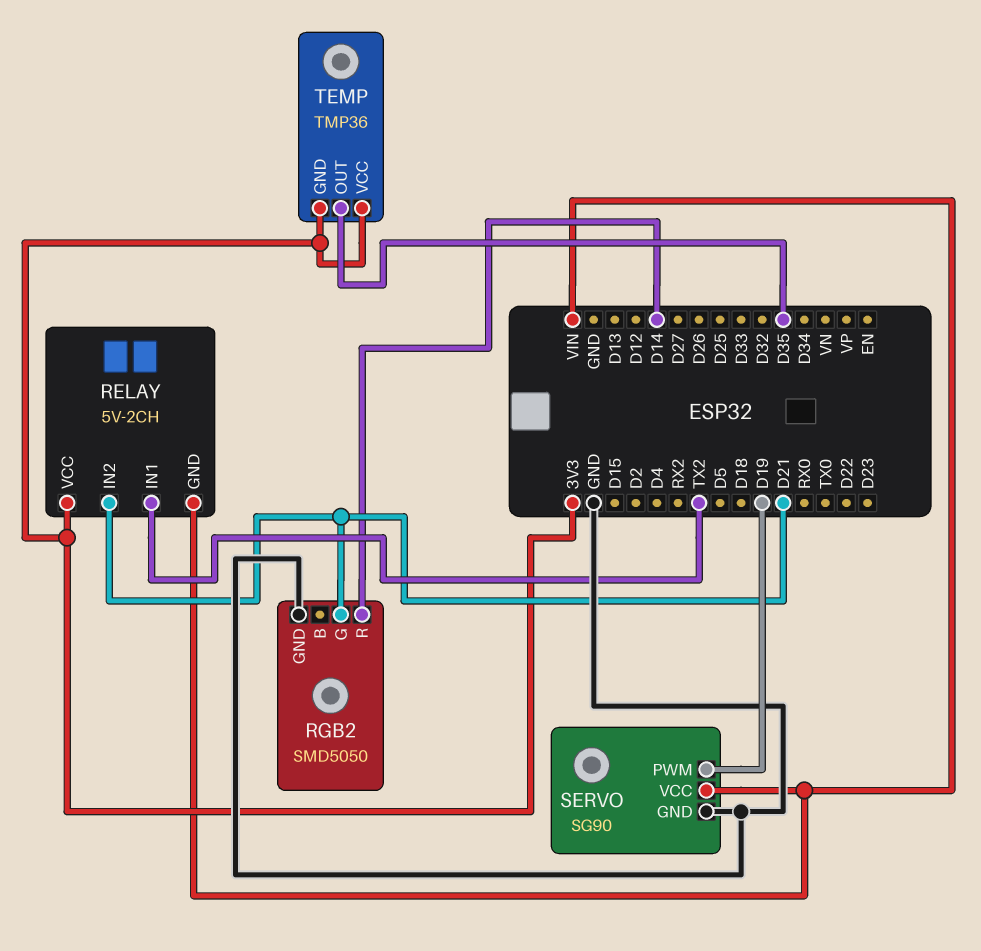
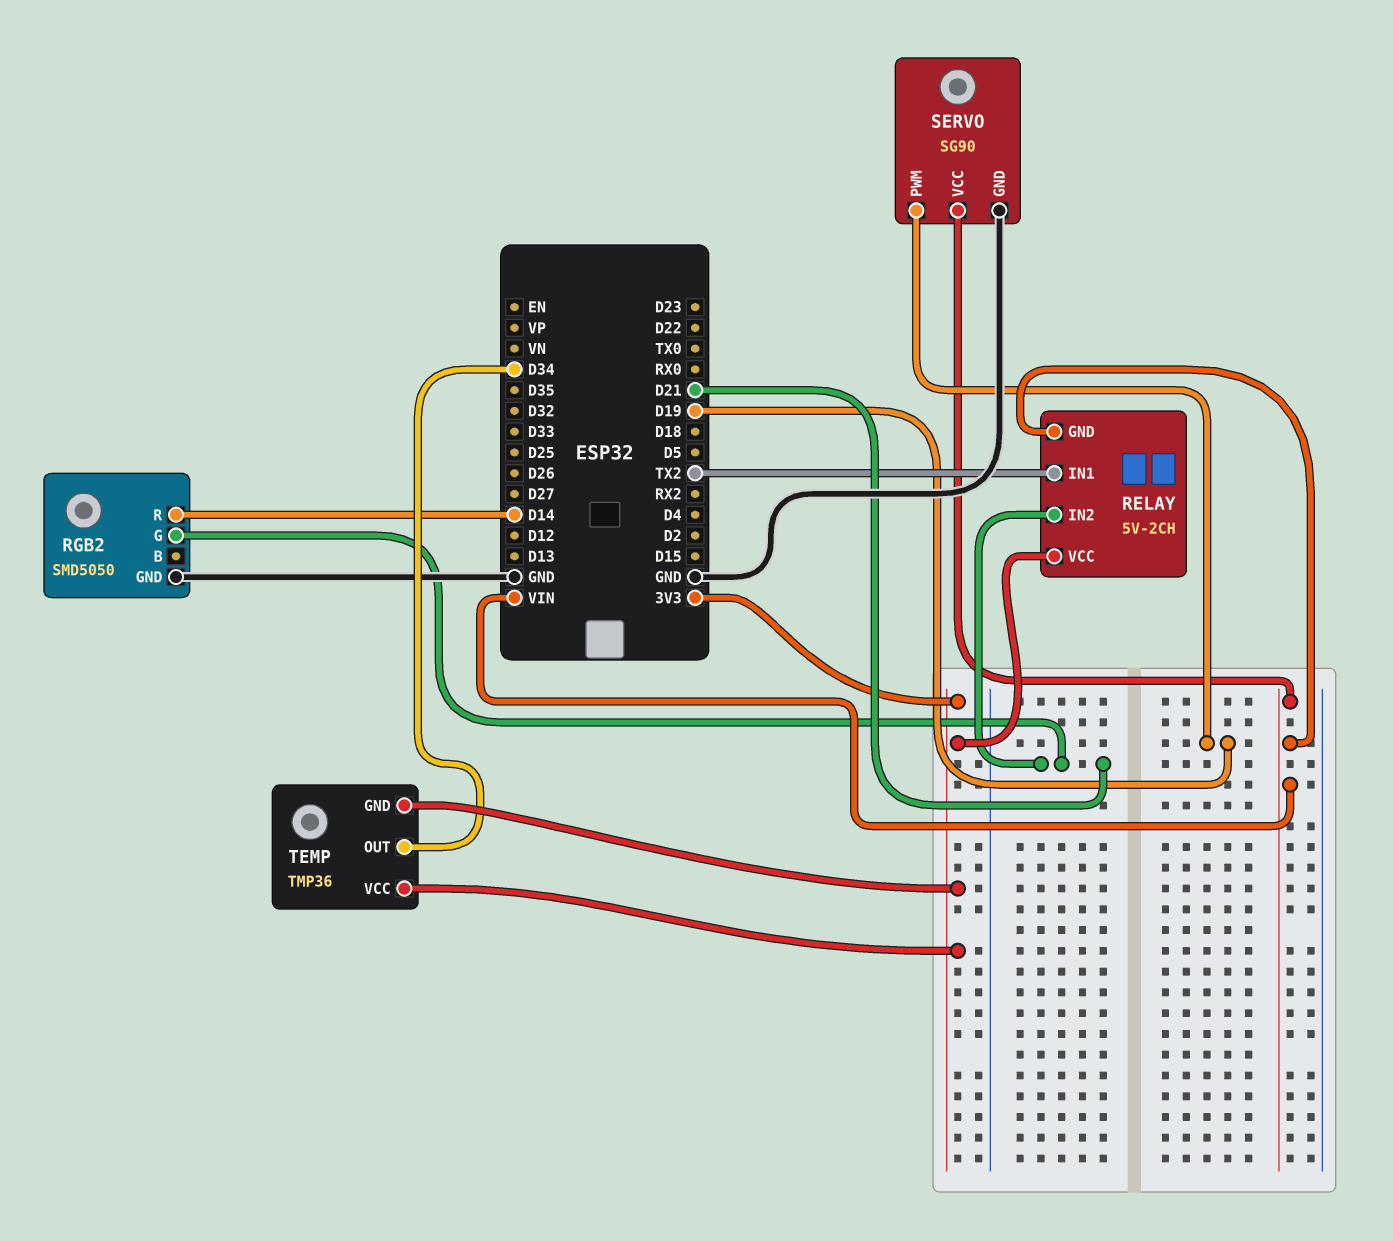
TEMP pin OUT: D35 -> D34

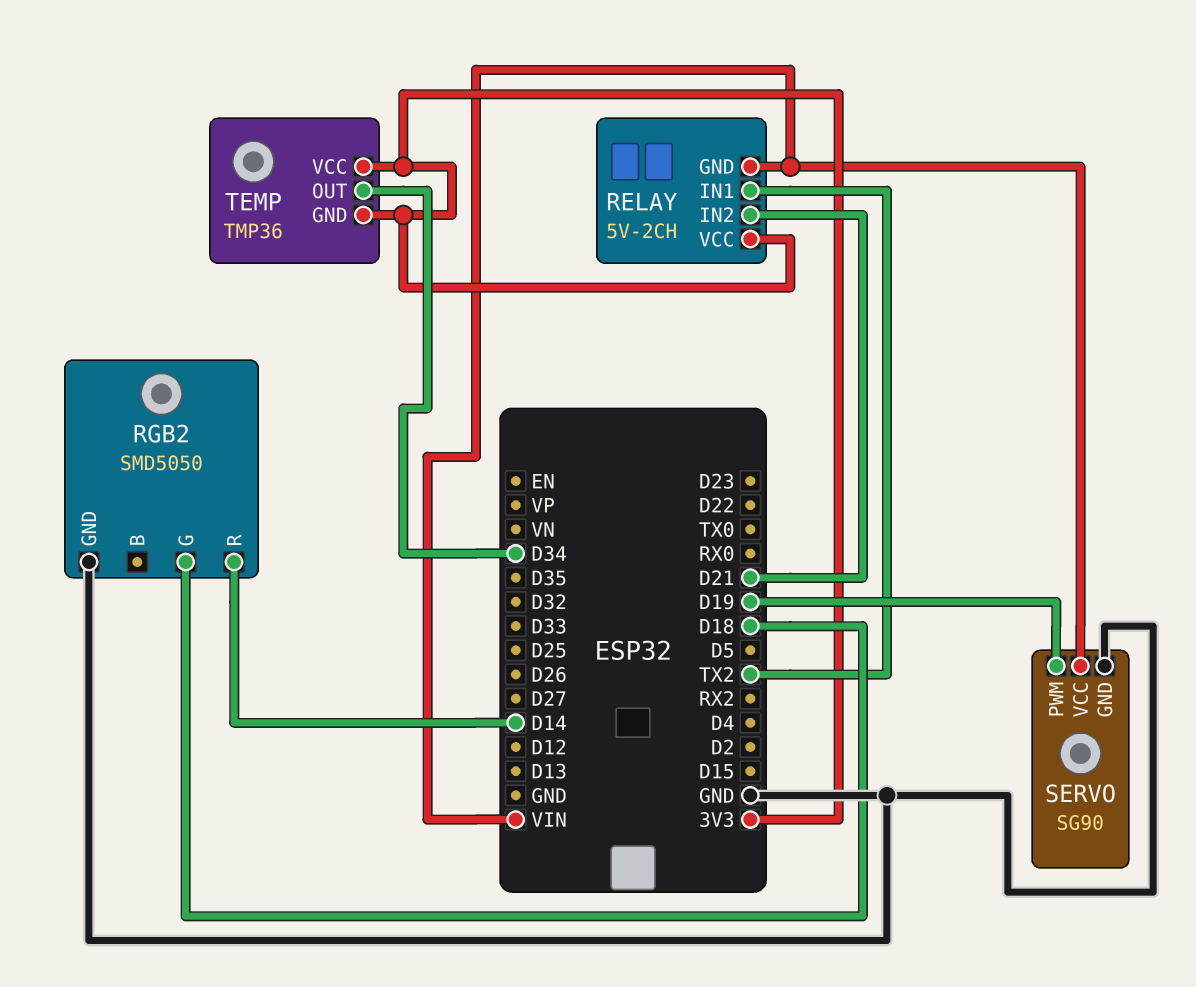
RGB2 pin G: D21 -> D18

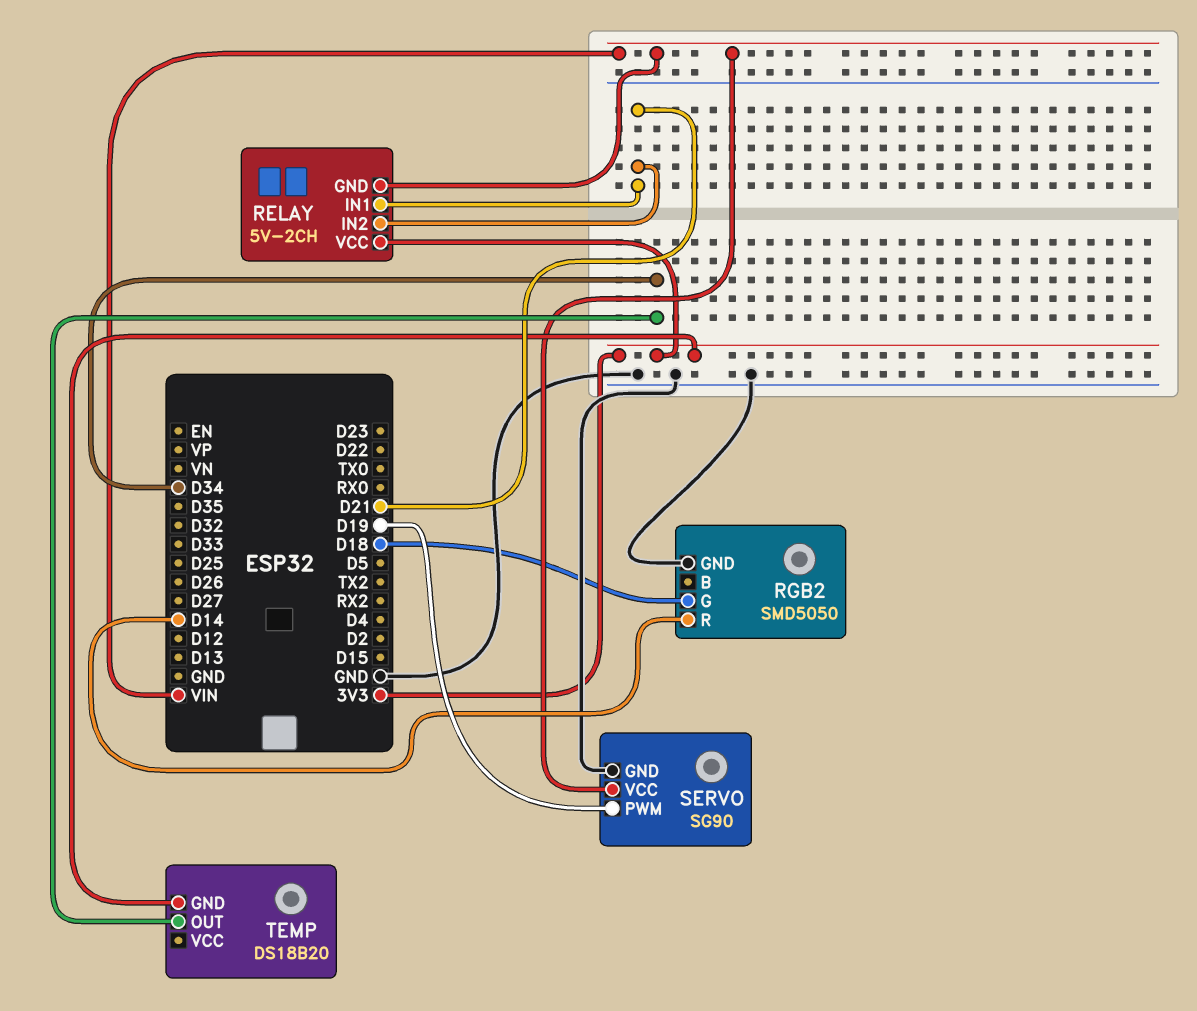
RELAY pin IN1: TX2 -> D21
TEMP: TMP36 -> DS18B20
TEMP pin VCC: 3V3 -> none

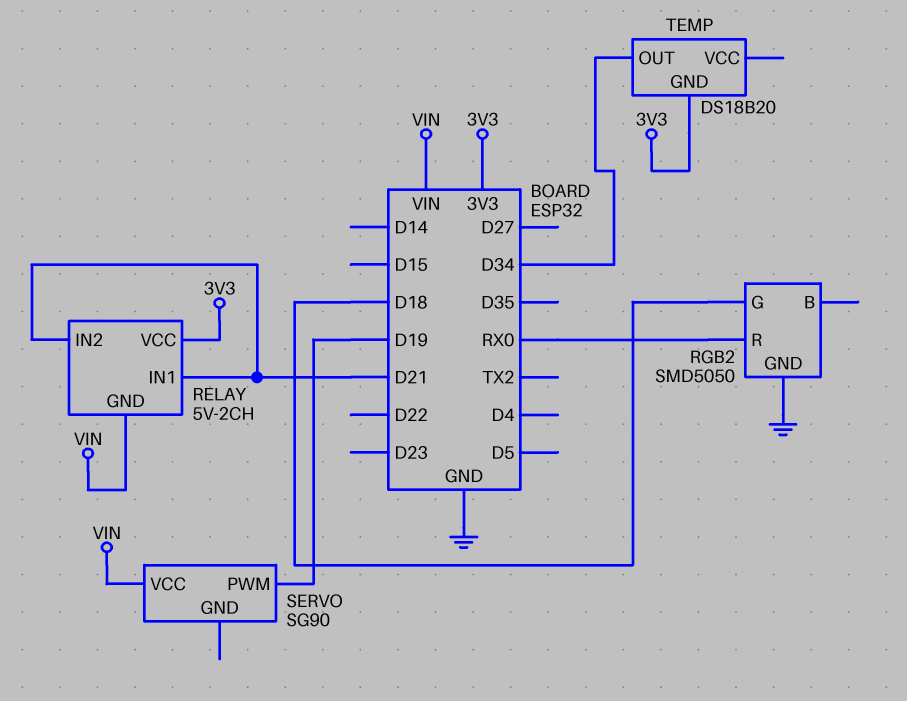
RGB2 pin R: D14 -> RX0
SERVO pin GND: GND -> none

